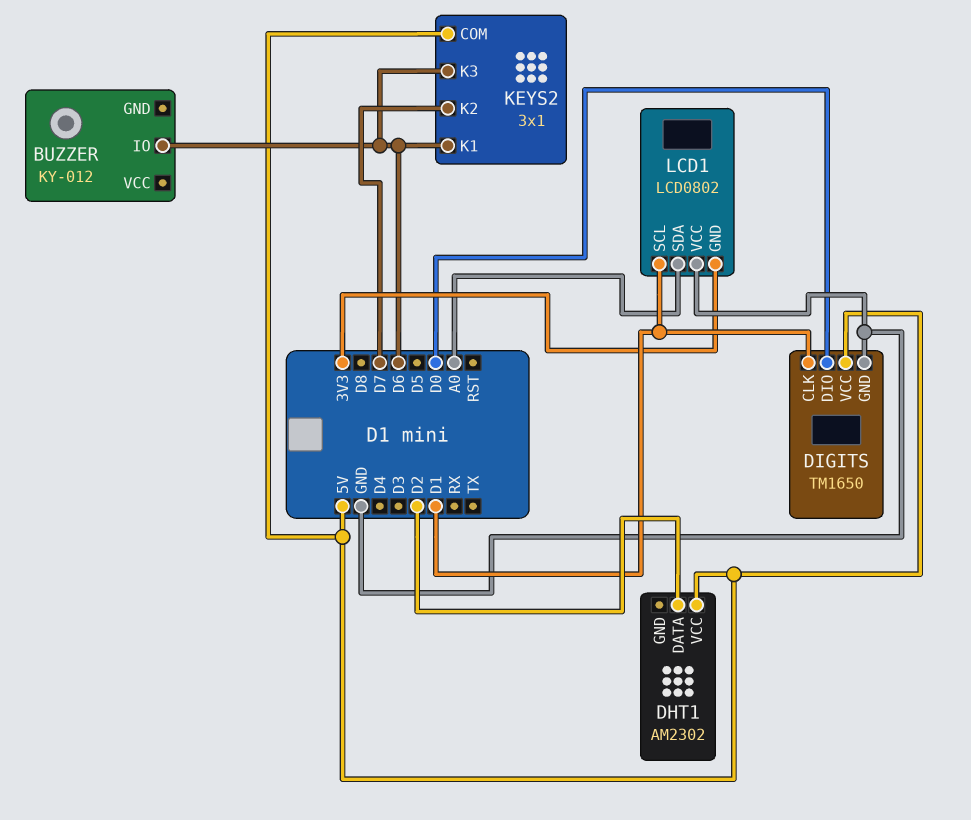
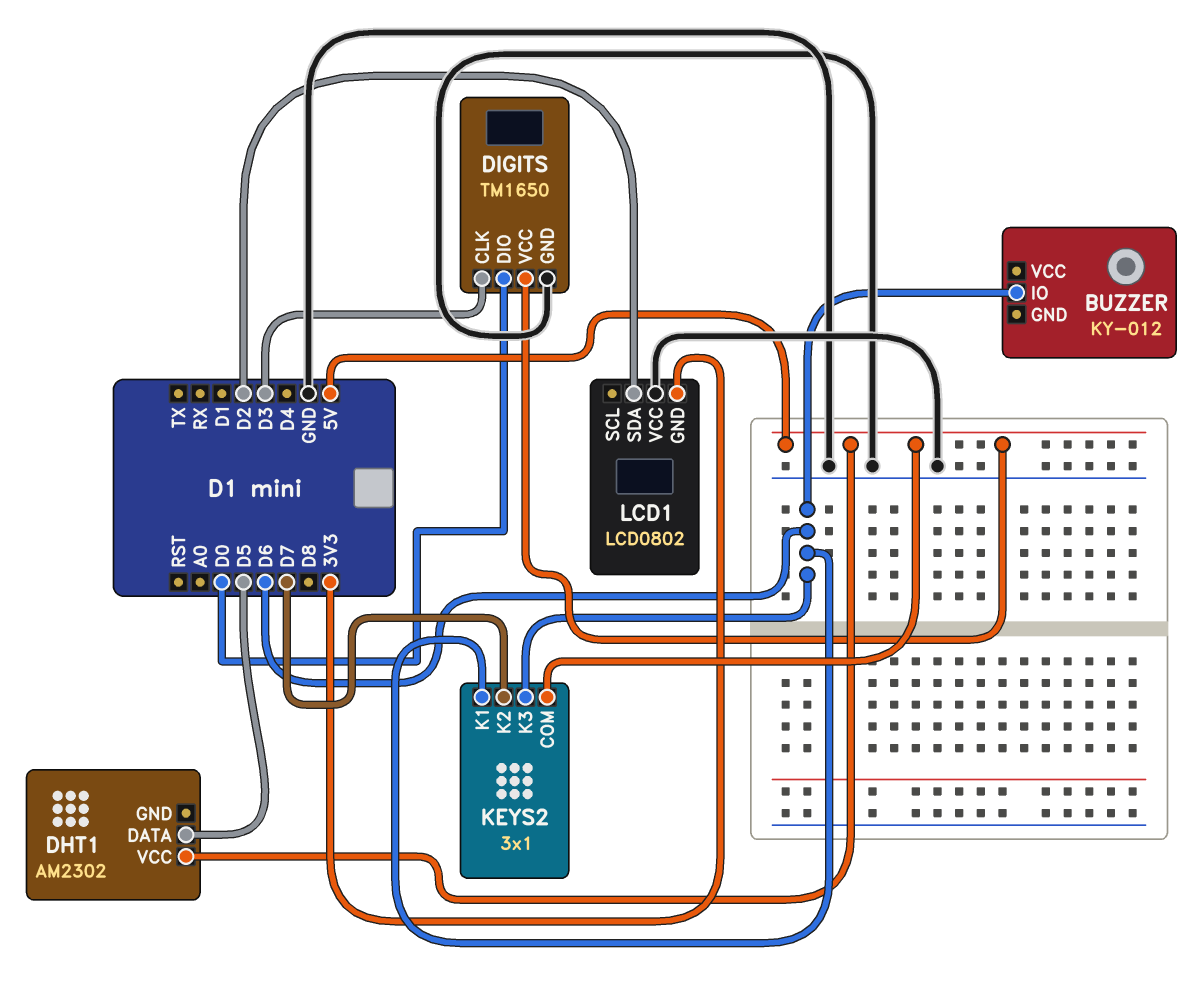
DHT1 pin DATA: D2 -> D5
DIGITS pin CLK: D1 -> D3
LCD1 pin SCL: D1 -> none
LCD1 pin SDA: A0 -> D2

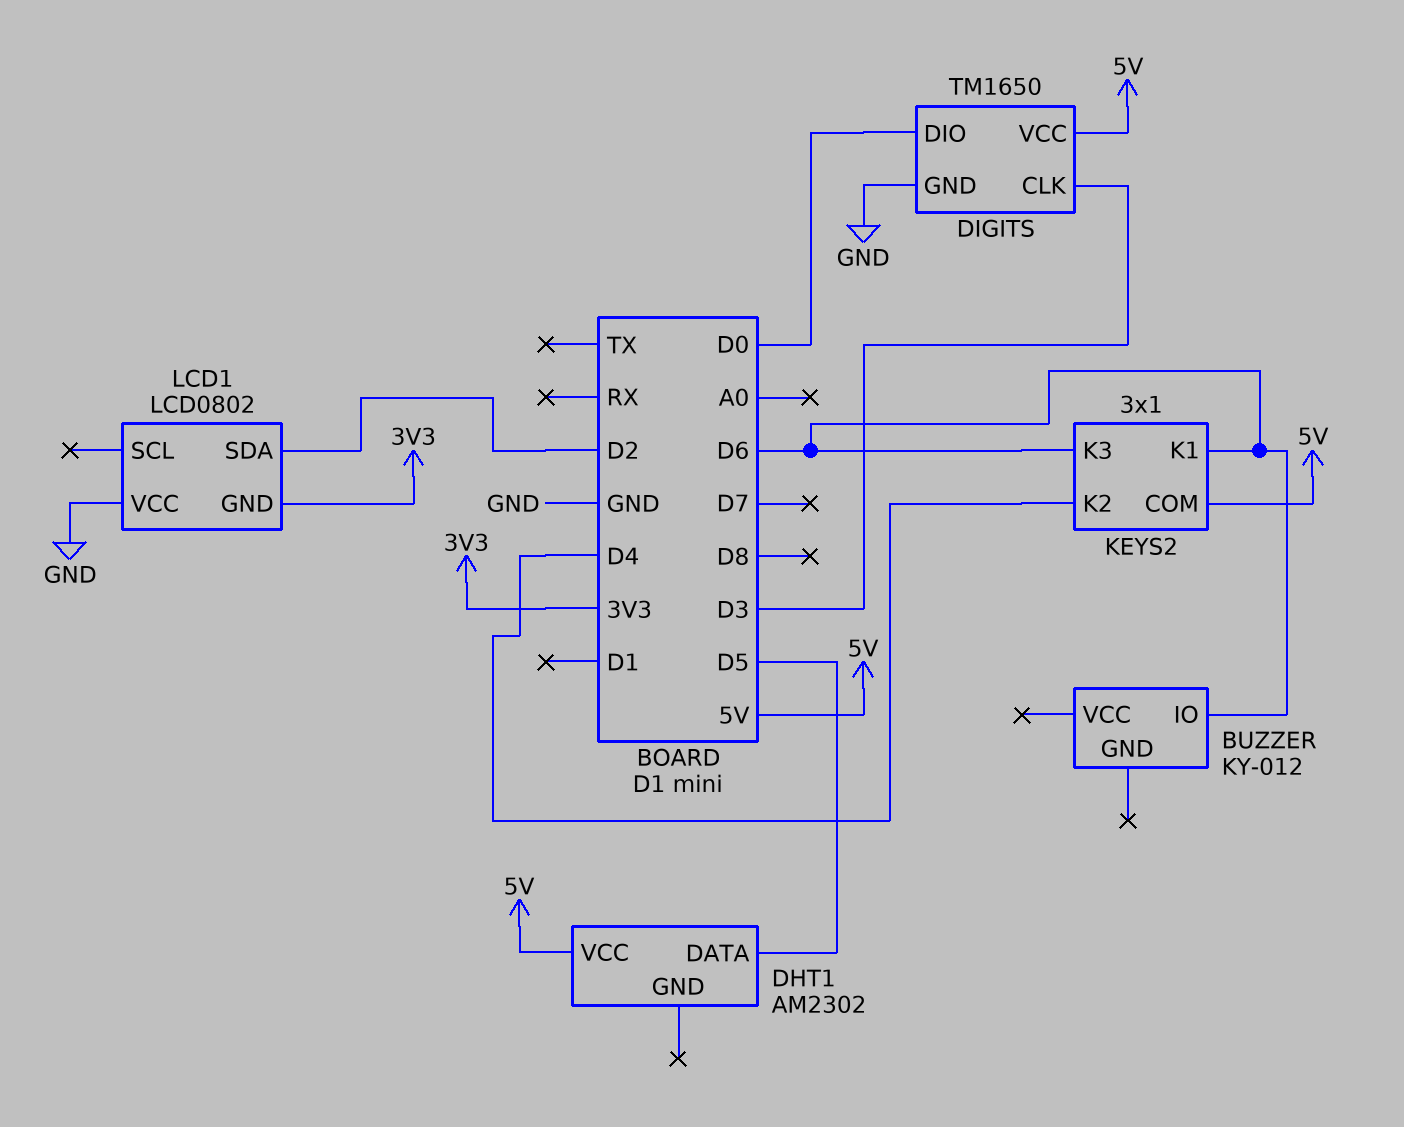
KEYS2 pin K2: D7 -> D4

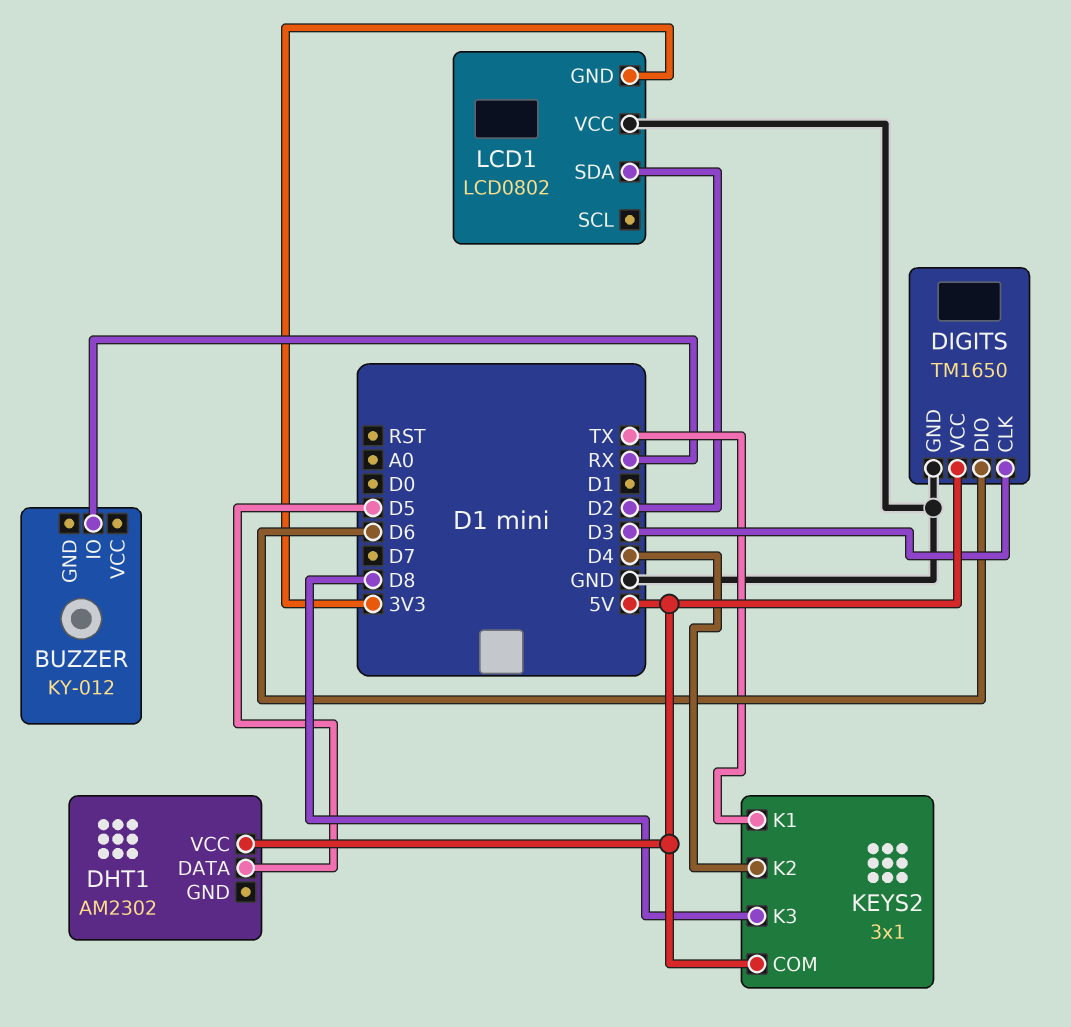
BUZZER pin IO: D6 -> RX
DIGITS pin DIO: D0 -> D6
KEYS2 pin K1: D6 -> TX
KEYS2 pin K3: D6 -> D8

